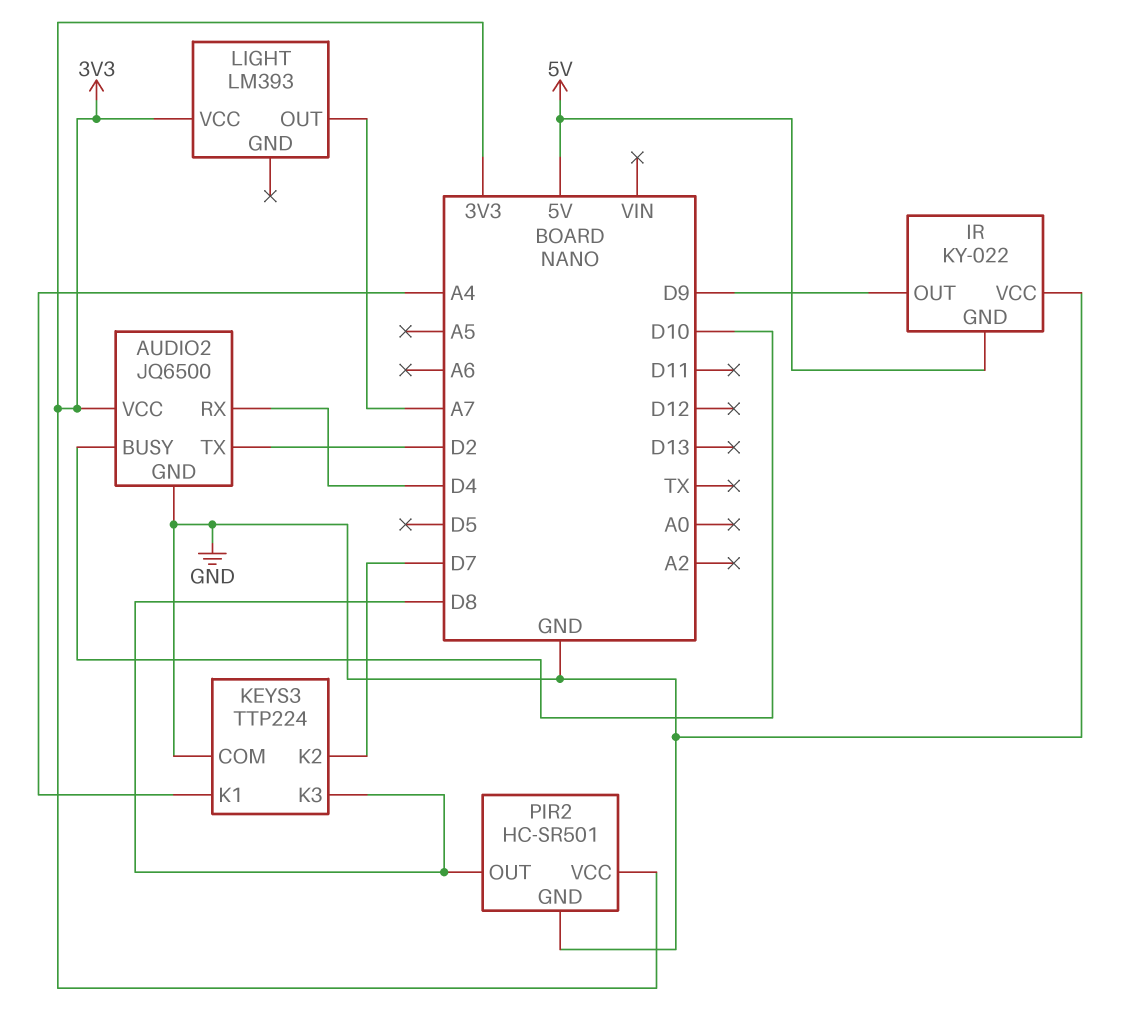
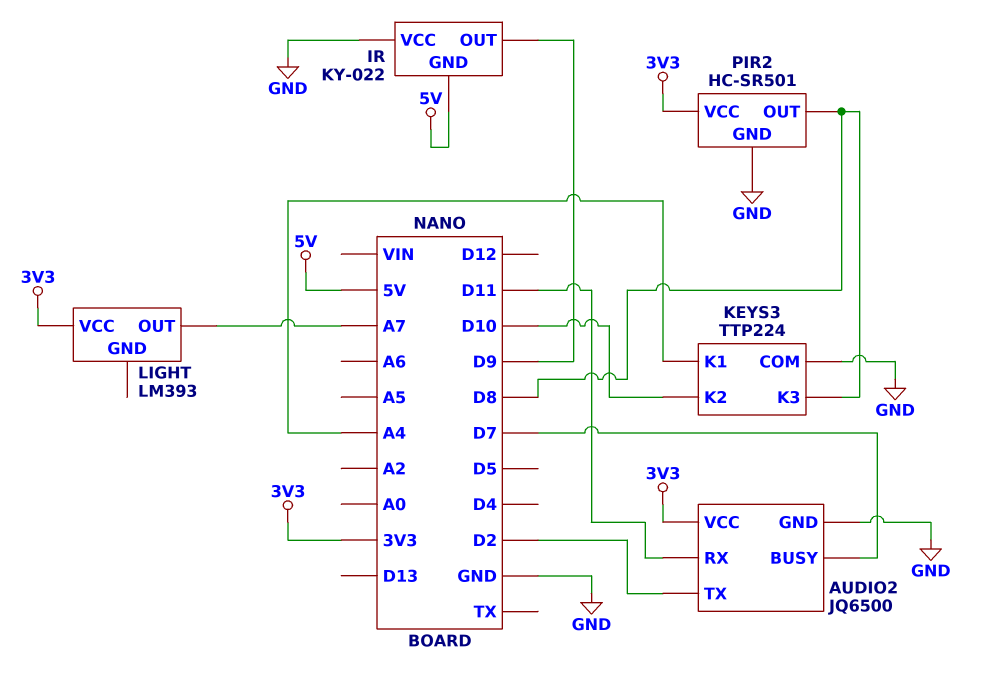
AUDIO2 pin BUSY: D10 -> D7
AUDIO2 pin RX: D4 -> D11
KEYS3 pin K2: D7 -> D10

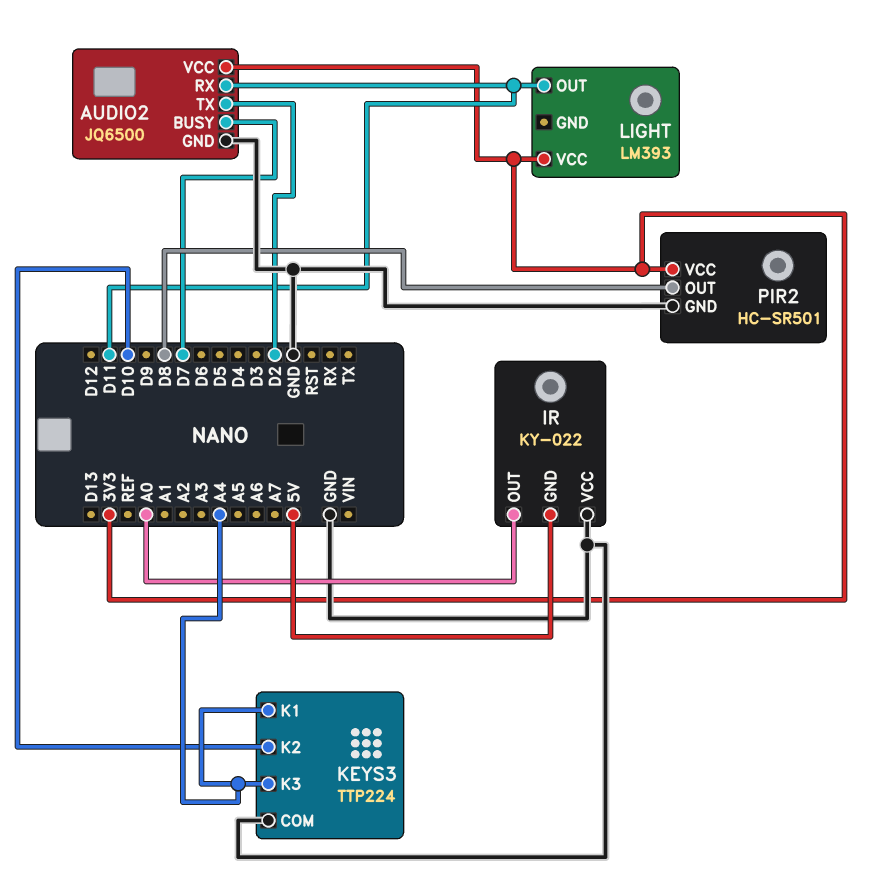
IR pin OUT: D9 -> A0
KEYS3 pin K3: D8 -> A4
LIGHT pin OUT: A7 -> D11

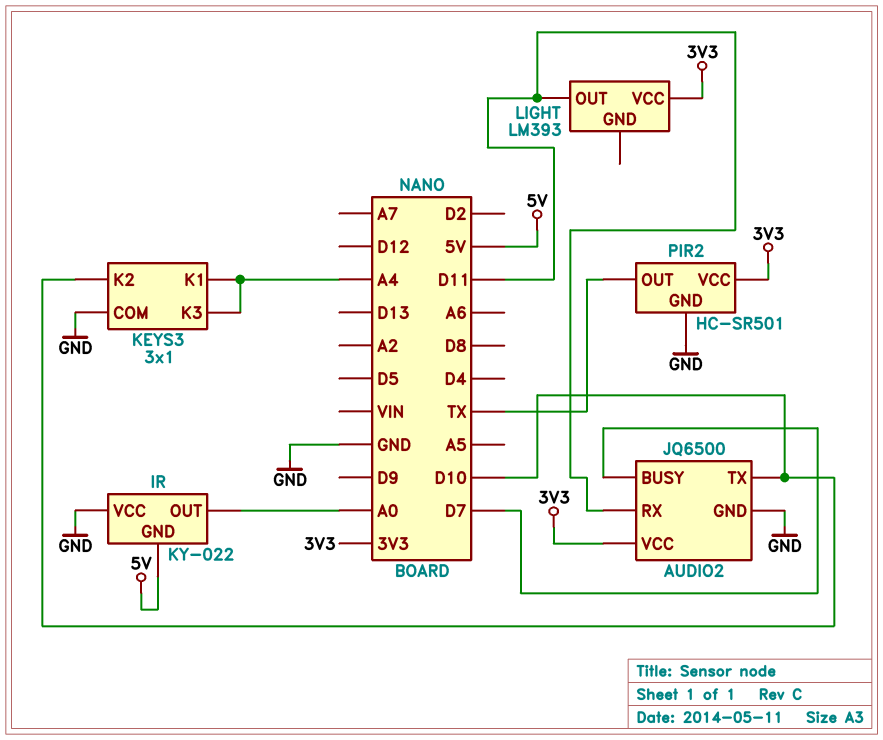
AUDIO2 pin TX: D2 -> D10
KEYS3: TTP224 -> 3x1
PIR2 pin OUT: D8 -> TX

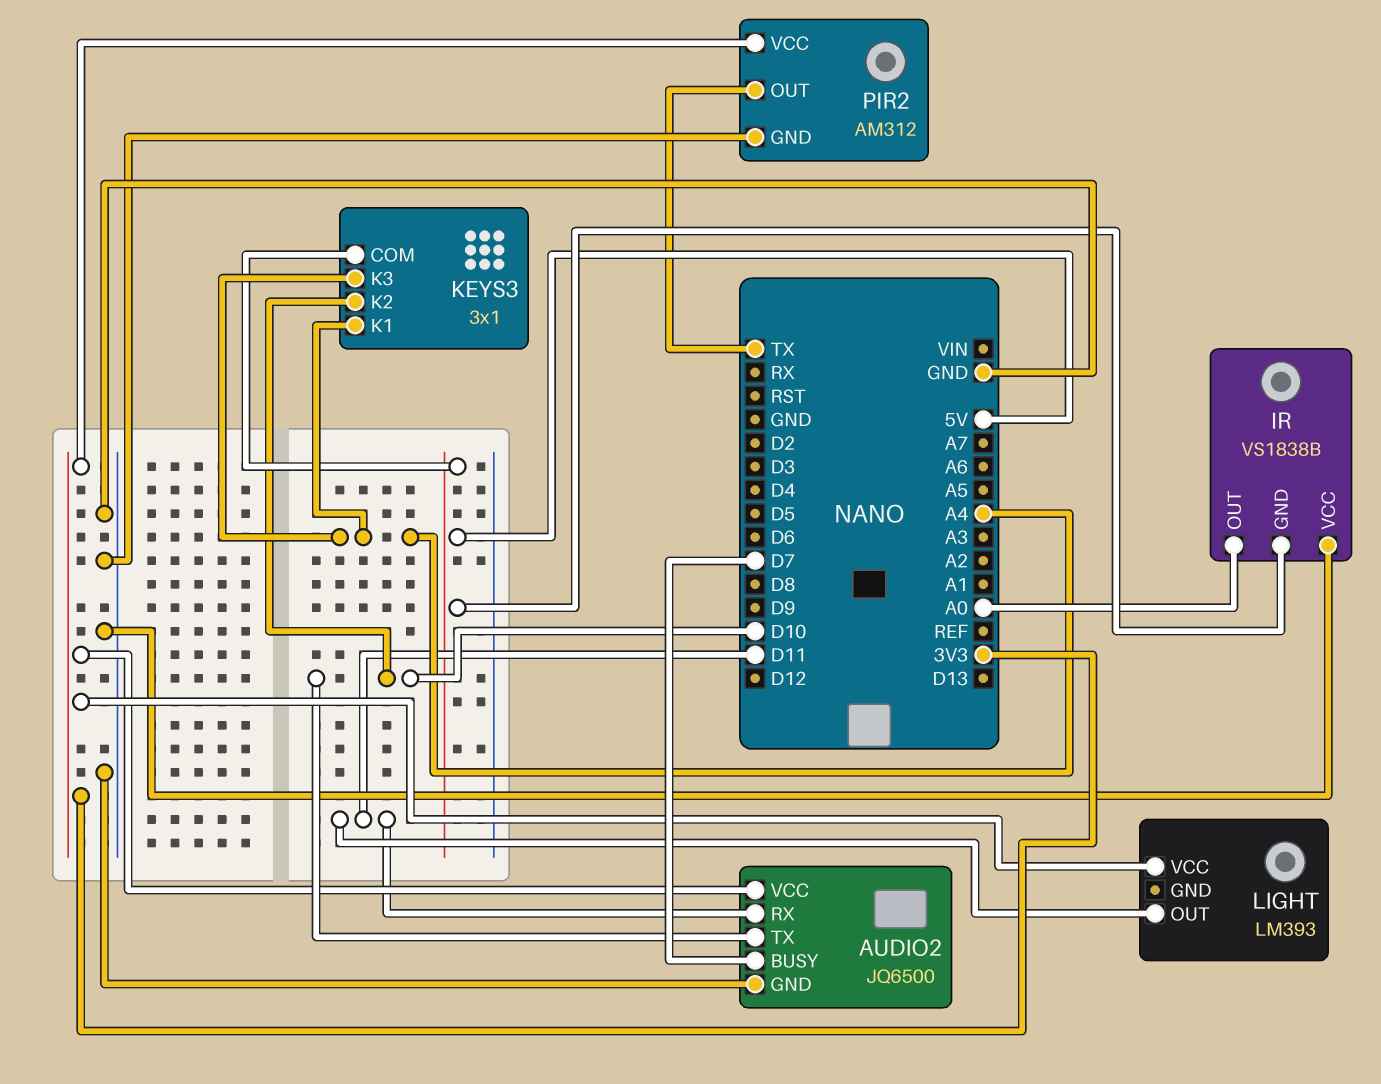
IR: KY-022 -> VS1838B
KEYS3 pin COM: GND -> 5V
PIR2: HC-SR501 -> AM312

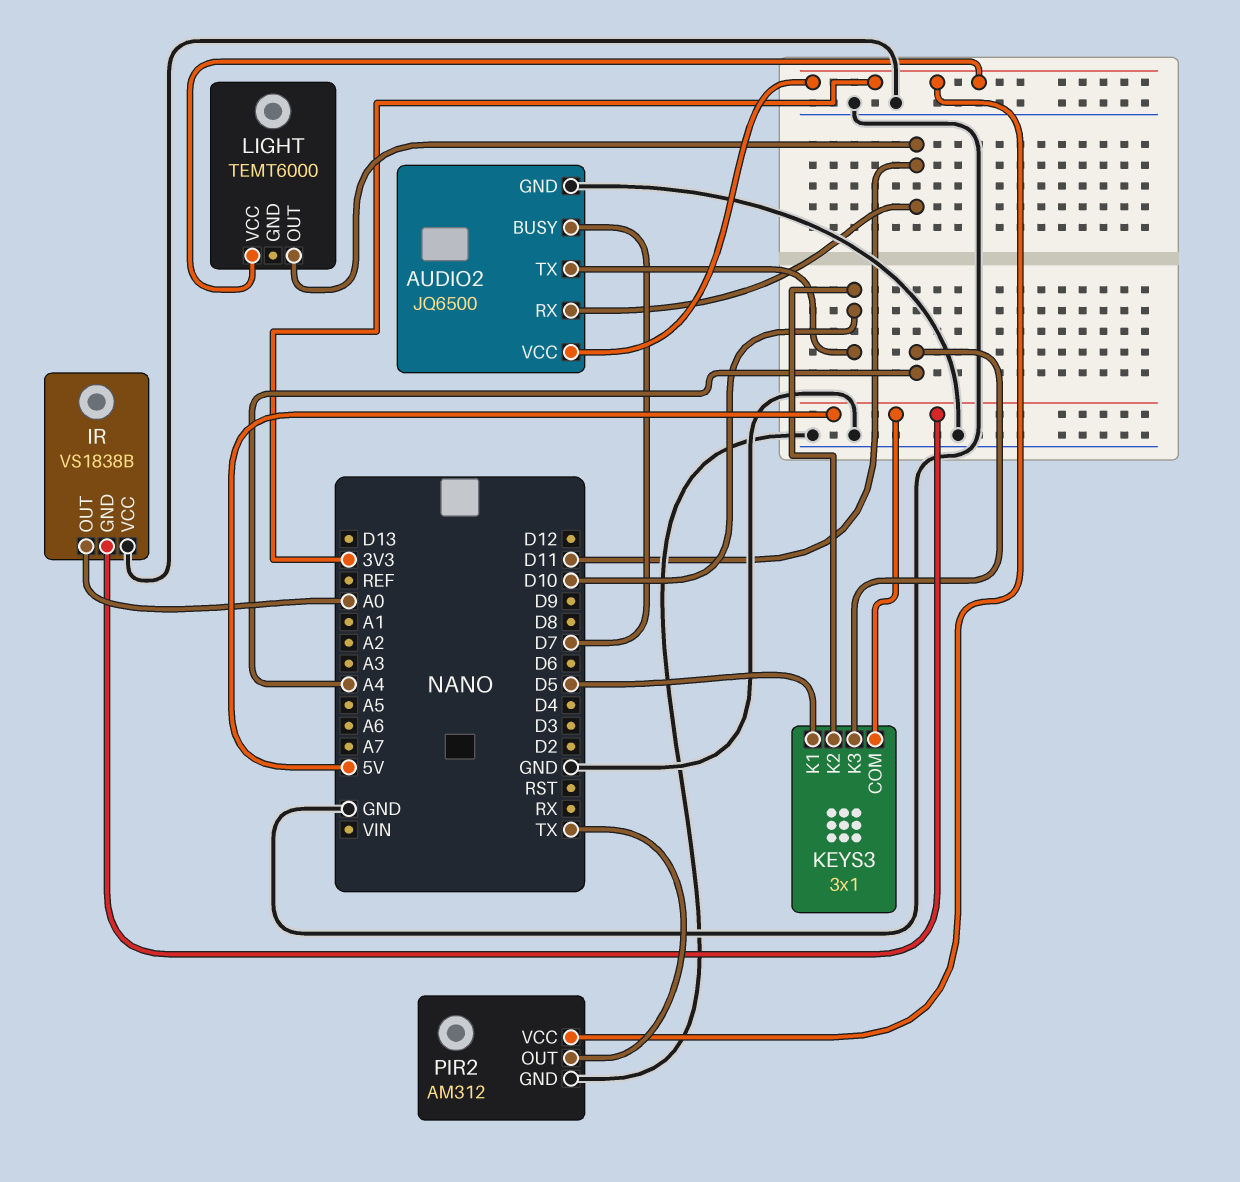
KEYS3 pin K1: A4 -> D5
LIGHT: LM393 -> TEMT6000

